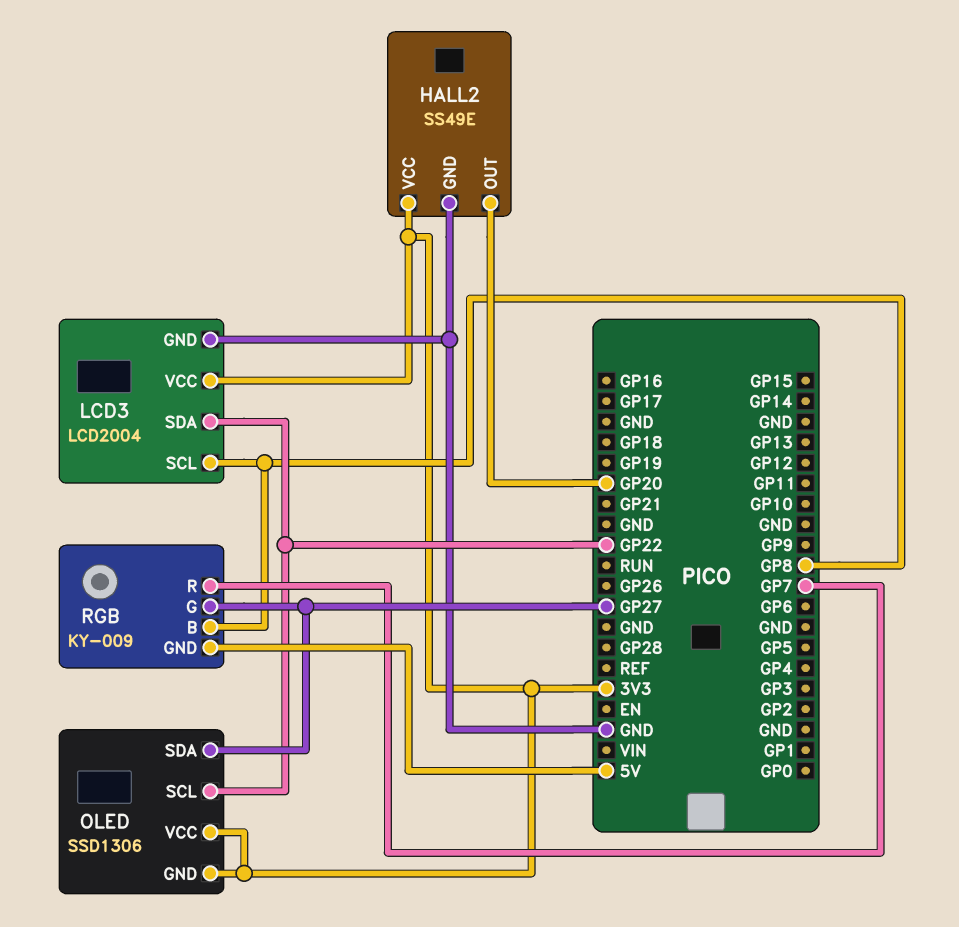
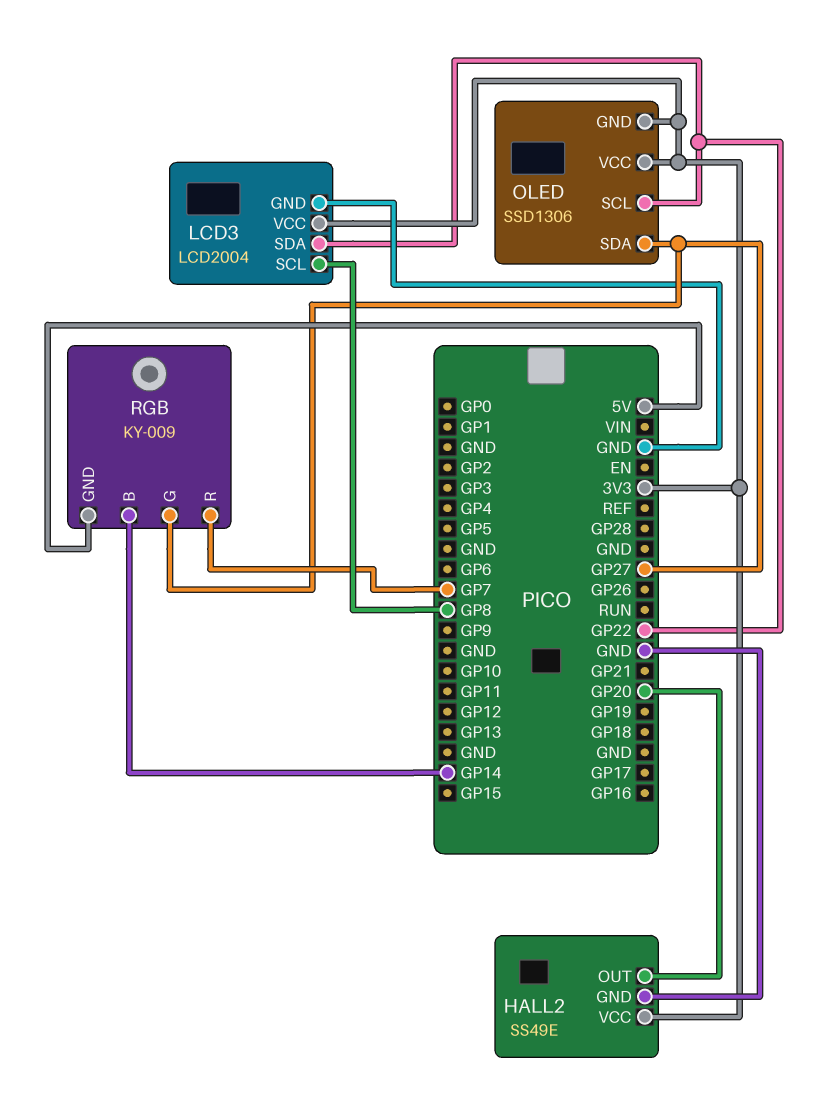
RGB pin B: GP8 -> GP14

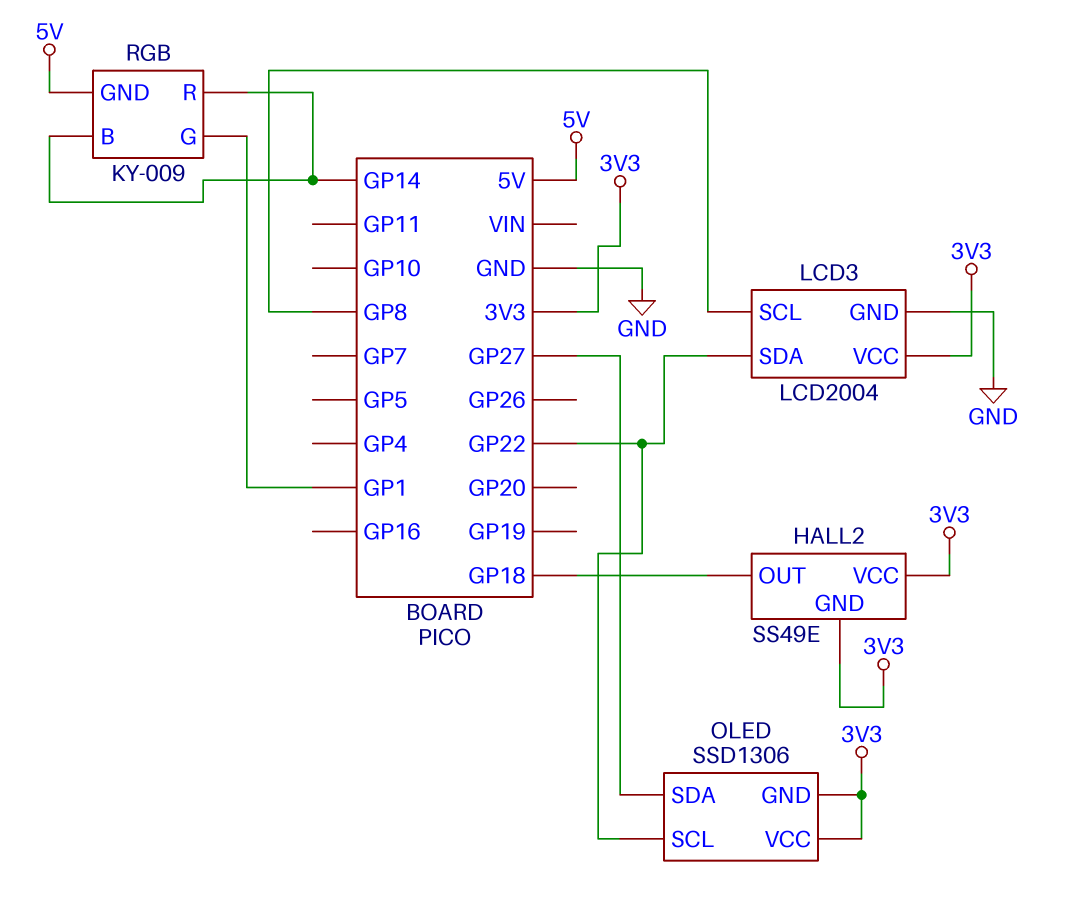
HALL2 pin GND: GND -> 3V3
HALL2 pin OUT: GP20 -> GP18
RGB pin G: GP27 -> GP1
RGB pin R: GP7 -> GP14

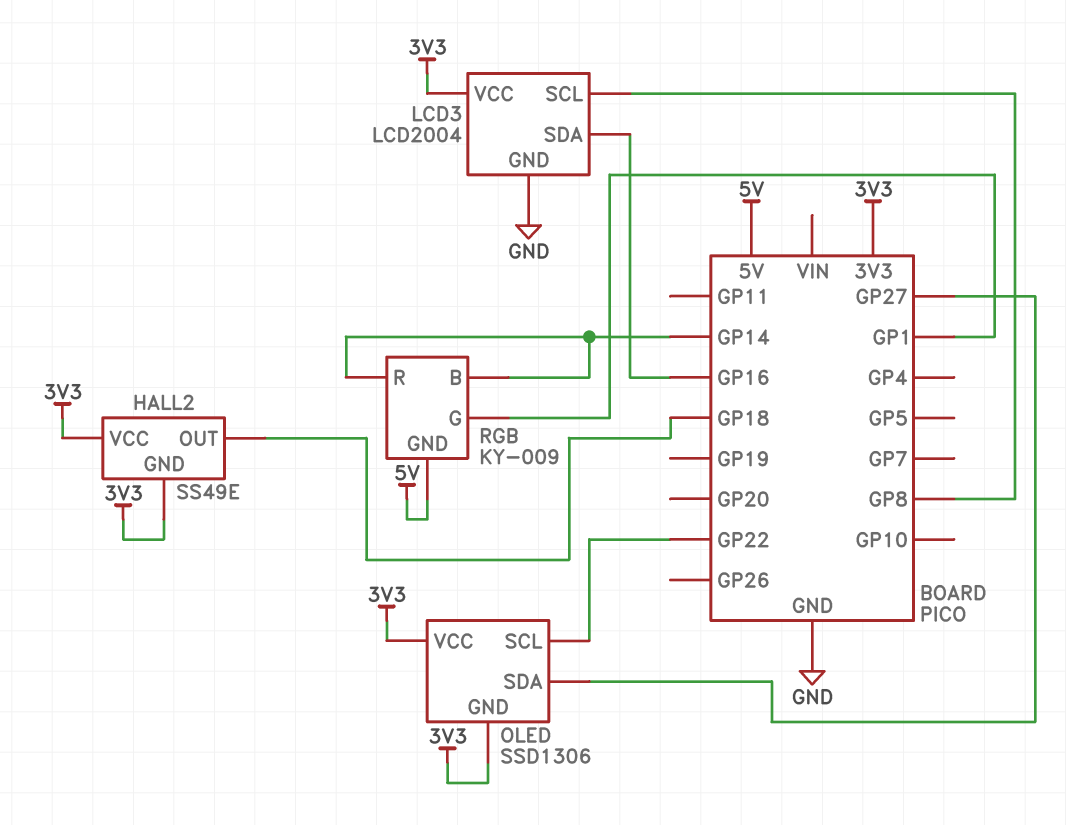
LCD3 pin SDA: GP22 -> GP16

